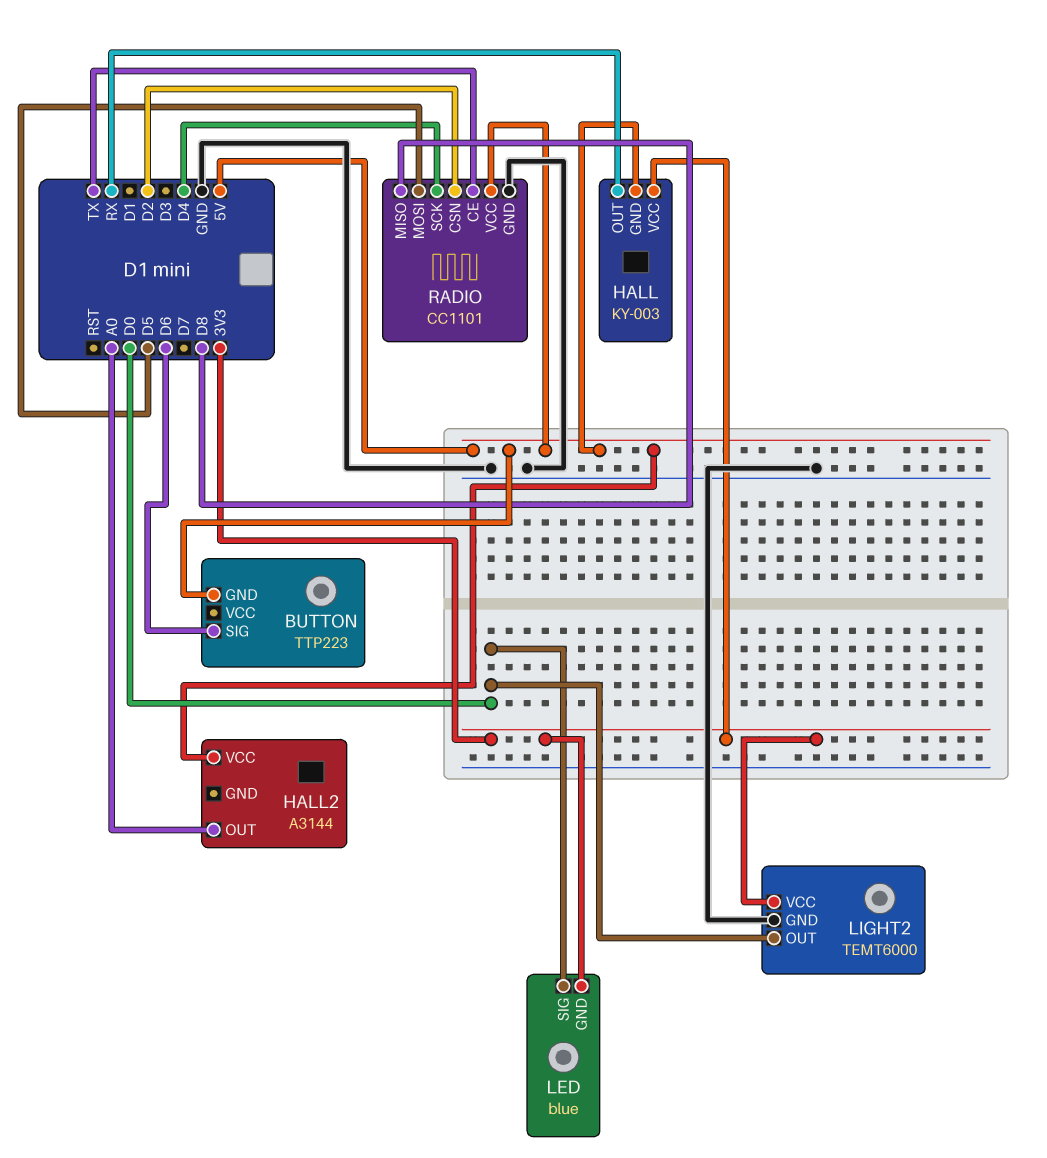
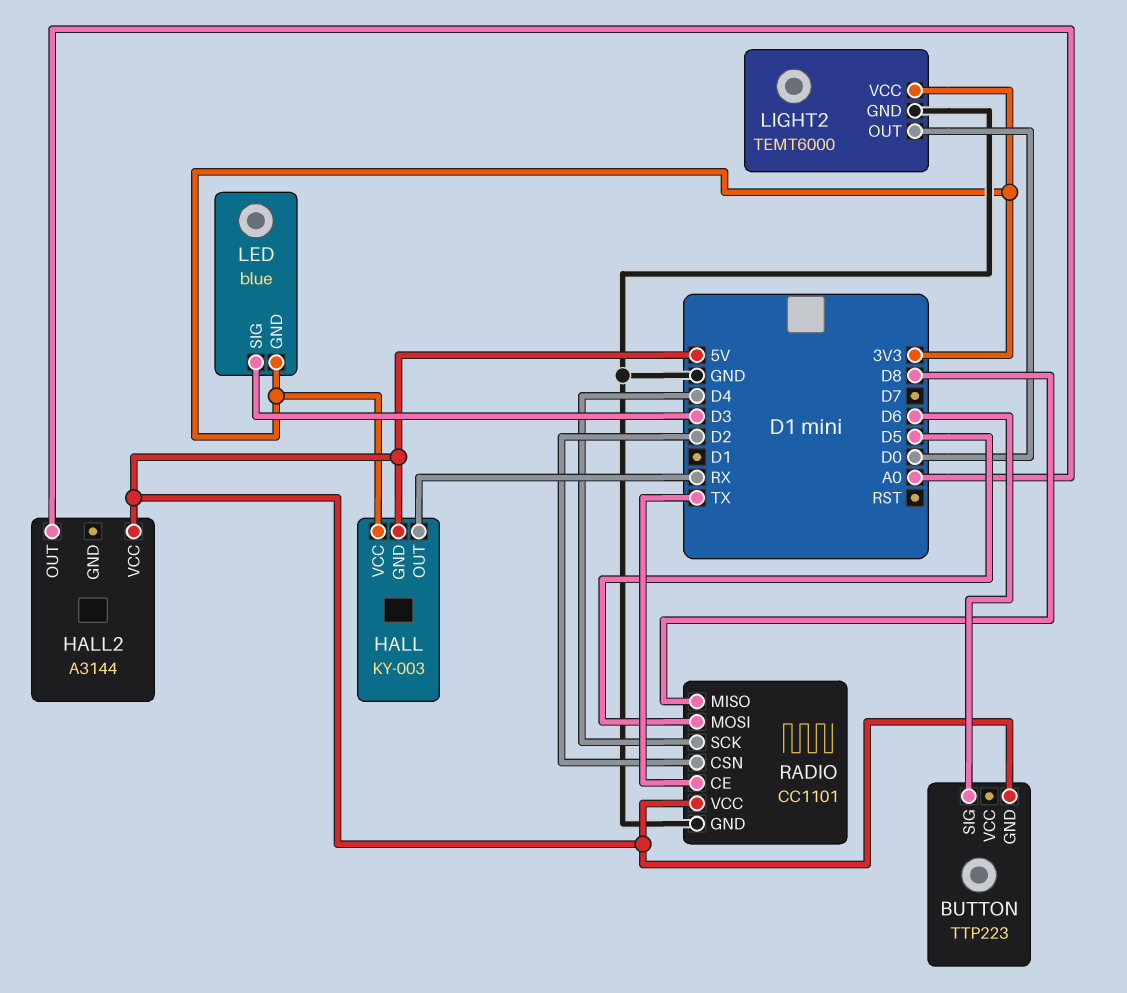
LED pin SIG: D0 -> D3

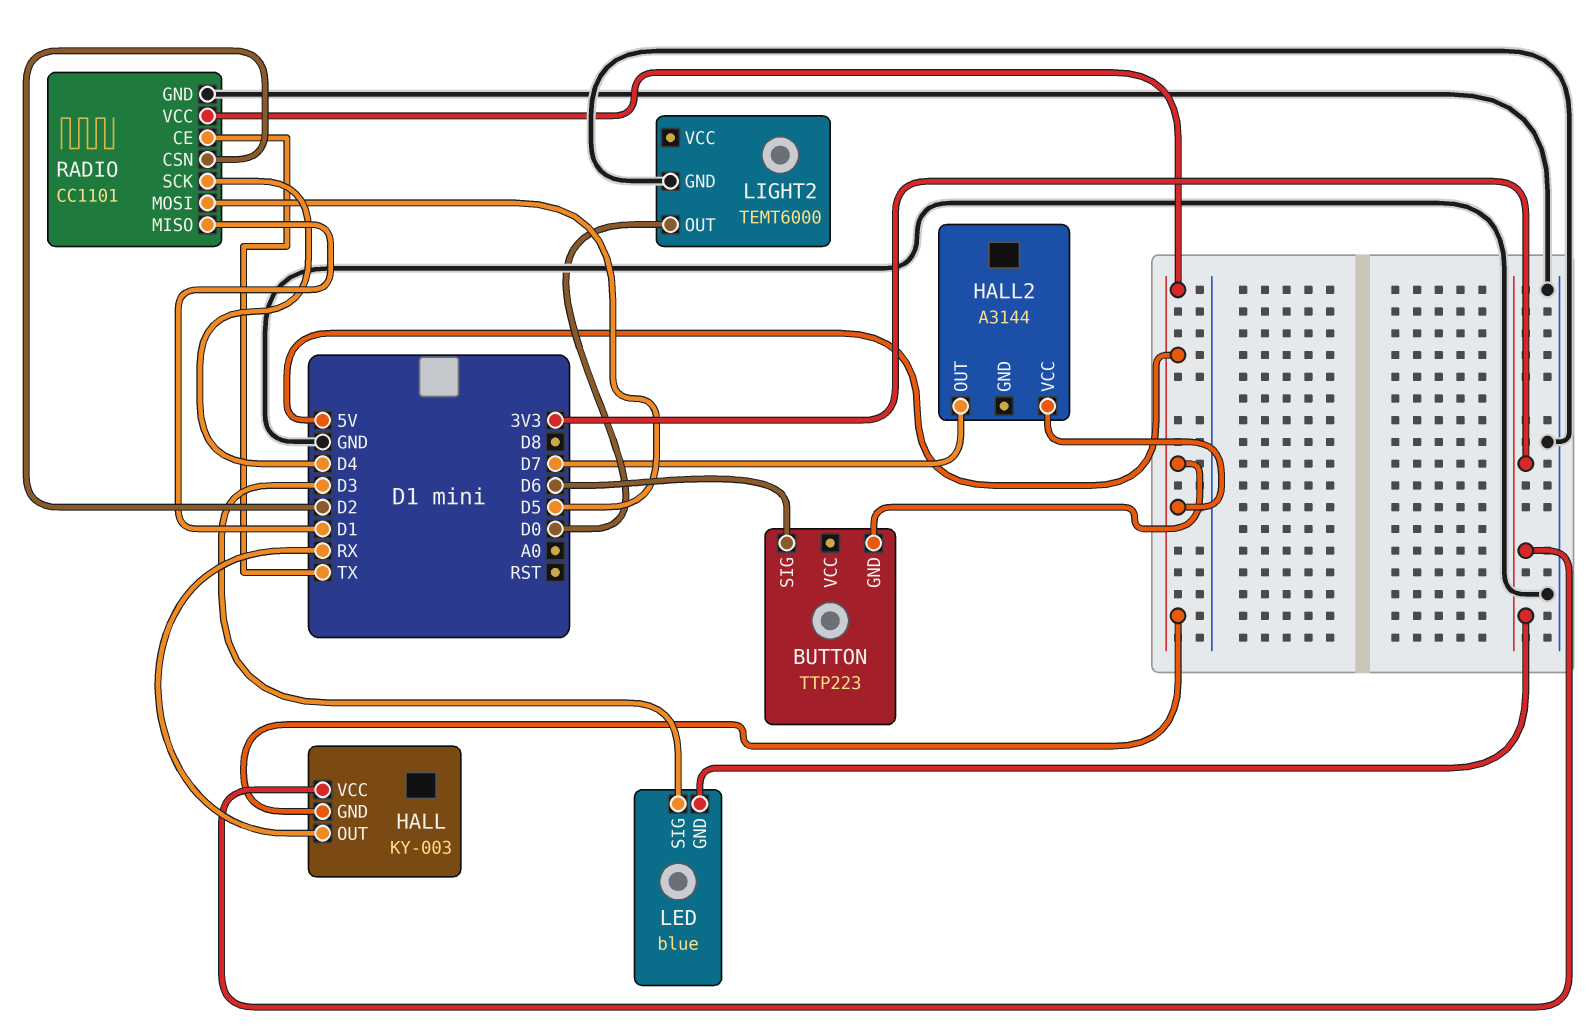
HALL2 pin OUT: A0 -> D7
LIGHT2 pin VCC: 3V3 -> none
RADIO pin MISO: D8 -> D1

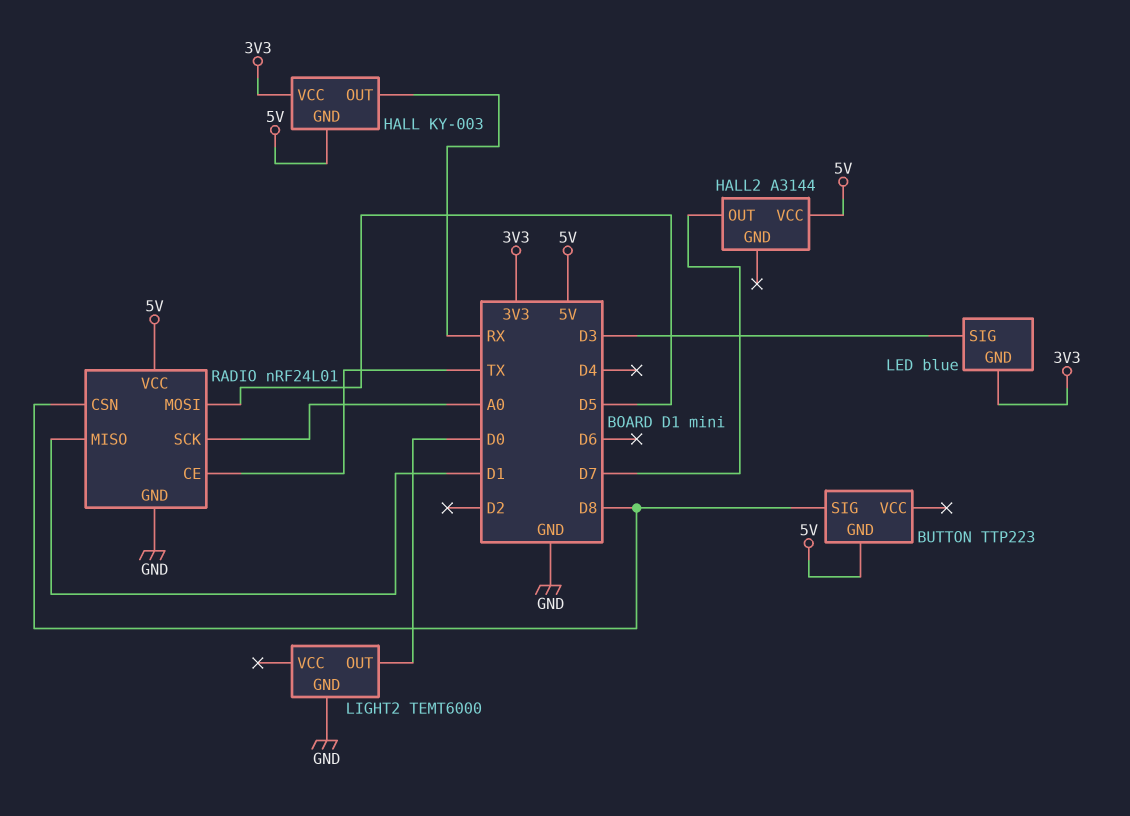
BUTTON pin SIG: D6 -> D8
RADIO: CC1101 -> nRF24L01
RADIO pin CSN: D2 -> D8
RADIO pin SCK: D4 -> A0

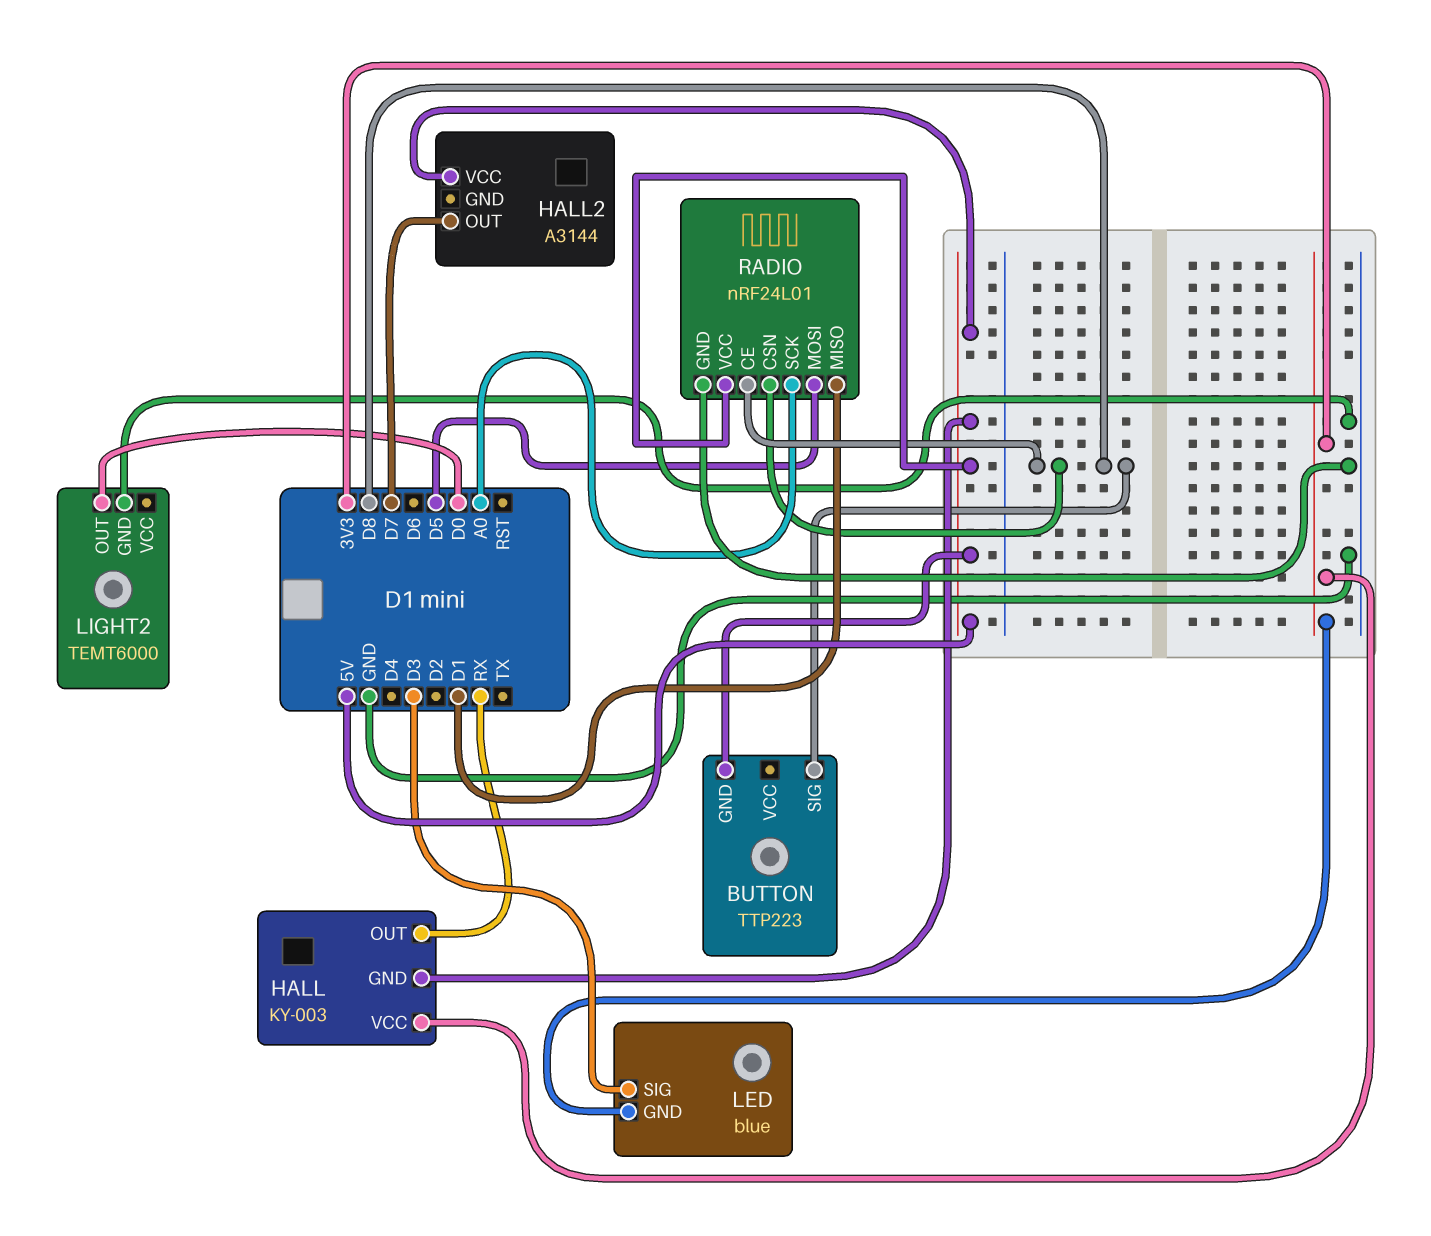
RADIO pin CE: TX -> D8

